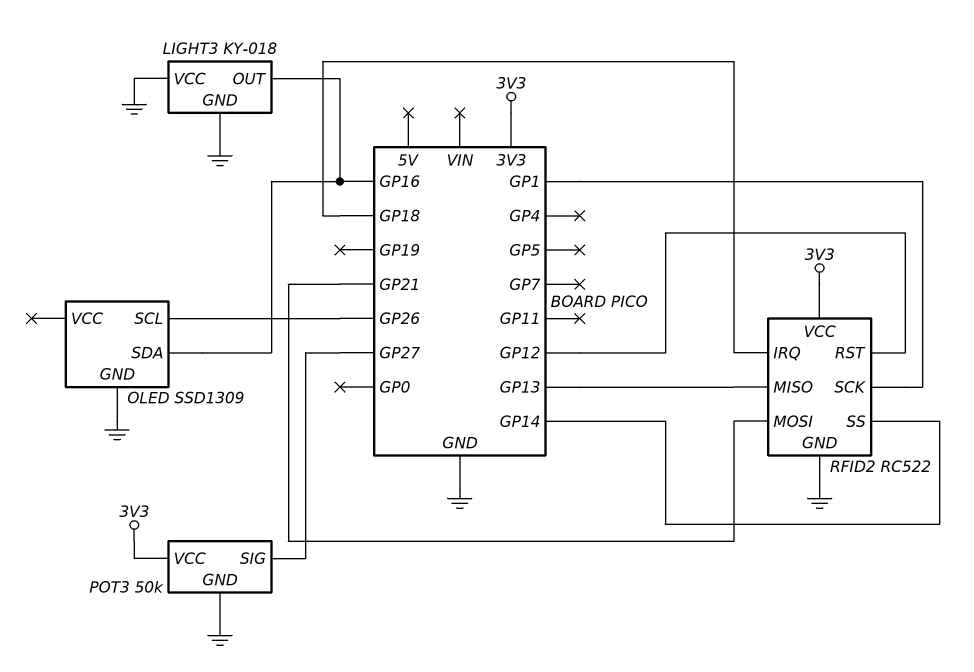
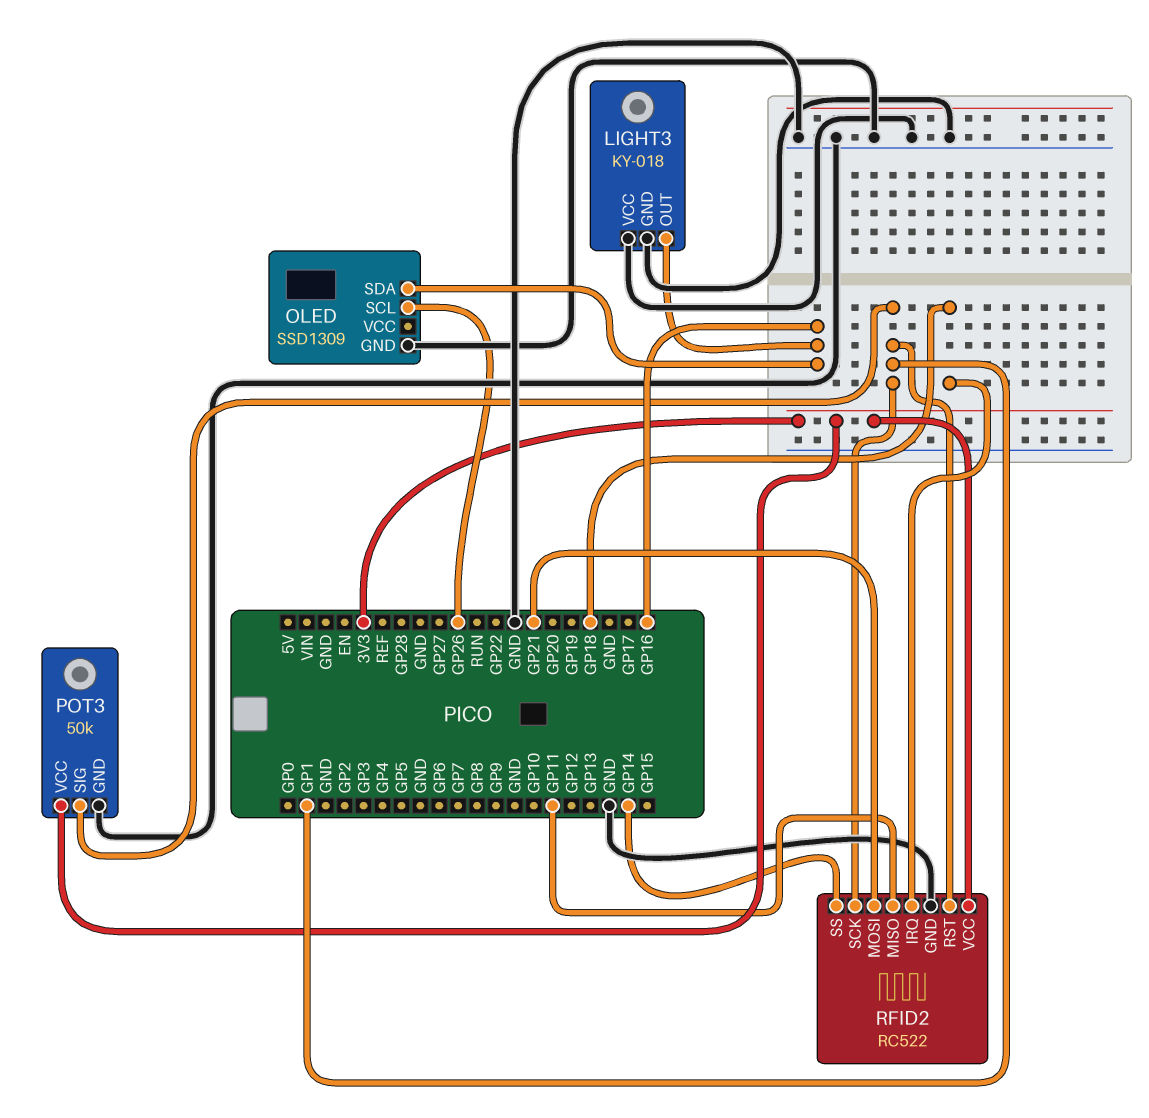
POT3 pin SIG: GP27 -> GP1
RFID2 pin MISO: GP13 -> GP11
RFID2 pin RST: GP12 -> GP1

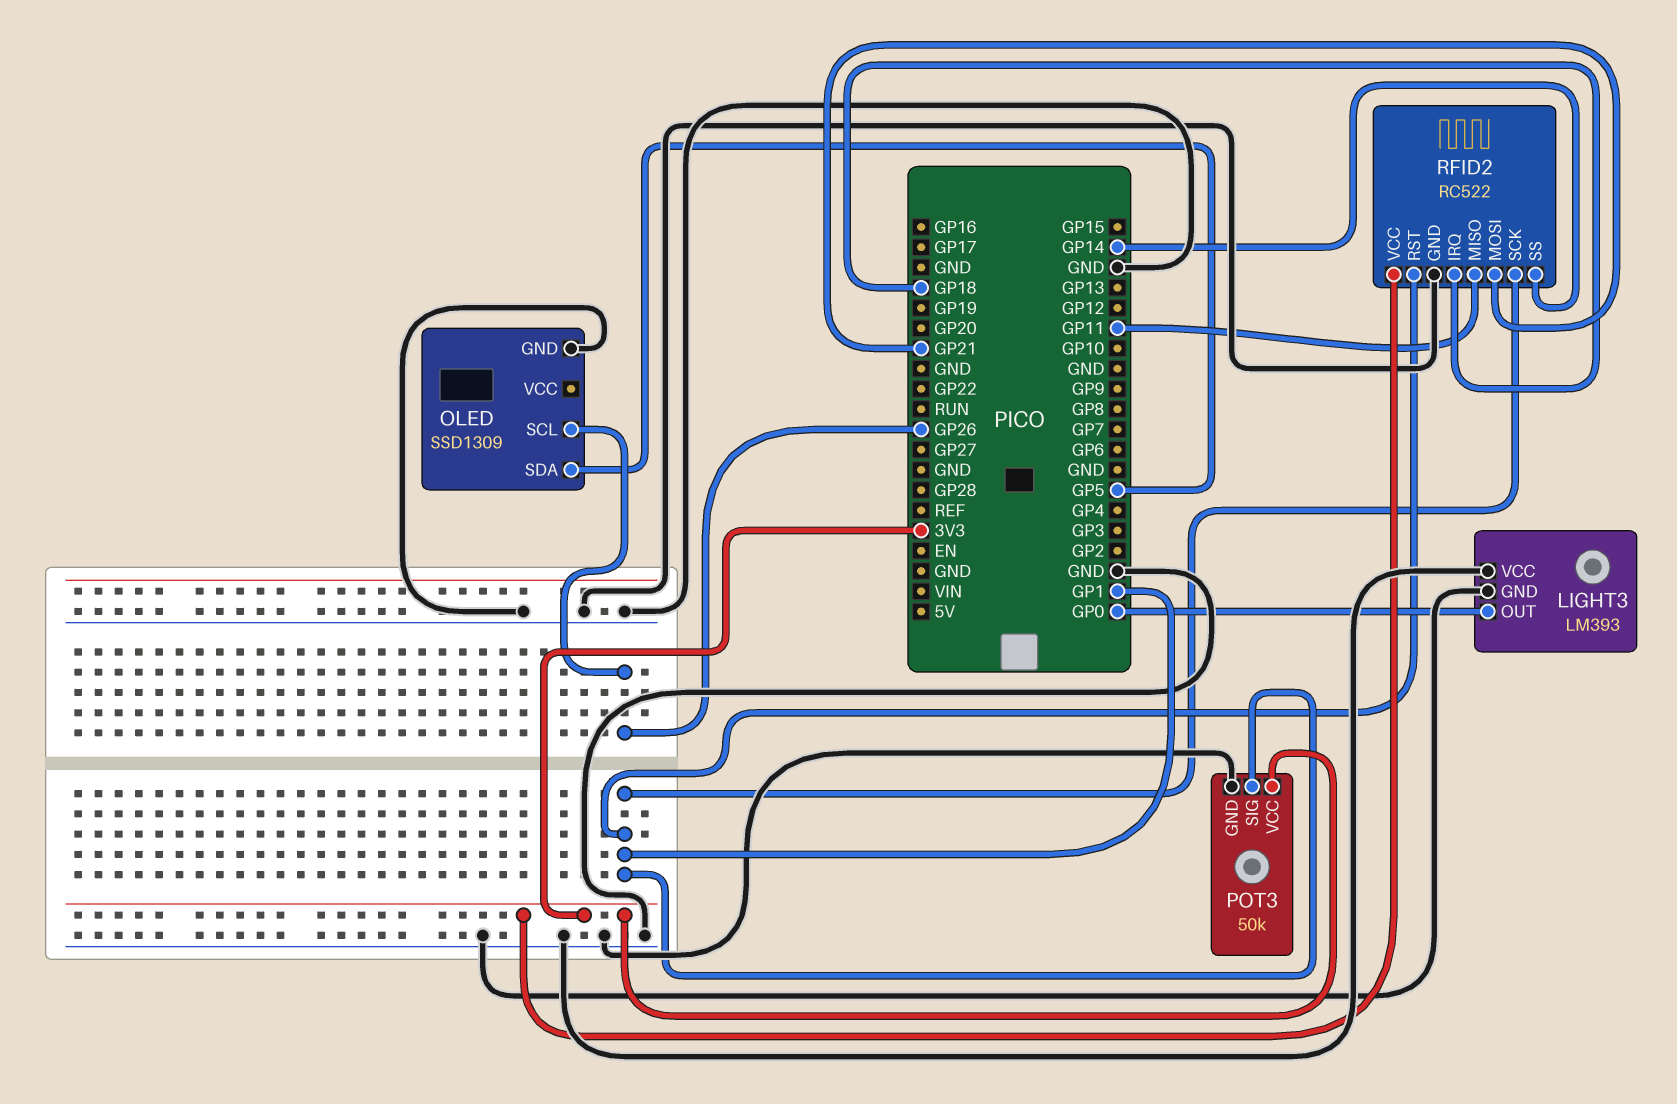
LIGHT3: KY-018 -> LM393
LIGHT3 pin OUT: GP16 -> GP0
OLED pin SDA: GP16 -> GP5

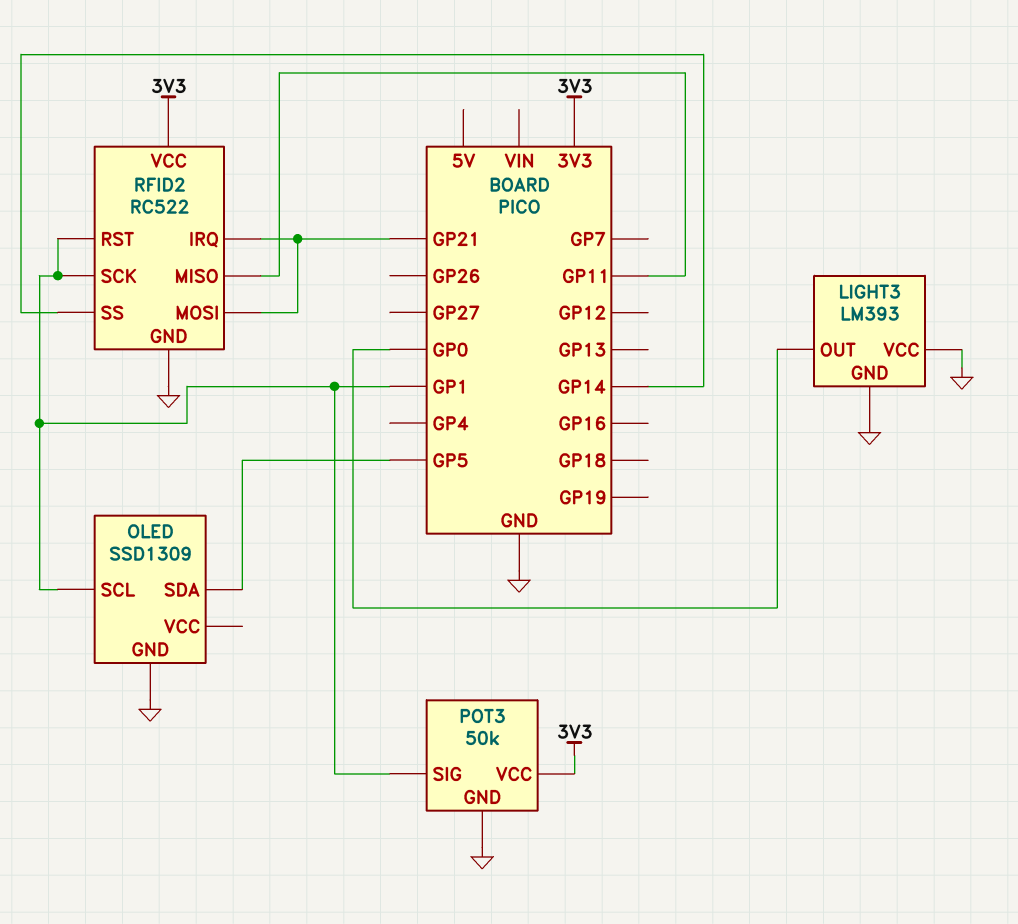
OLED pin SCL: GP26 -> GP1
RFID2 pin IRQ: GP18 -> GP21

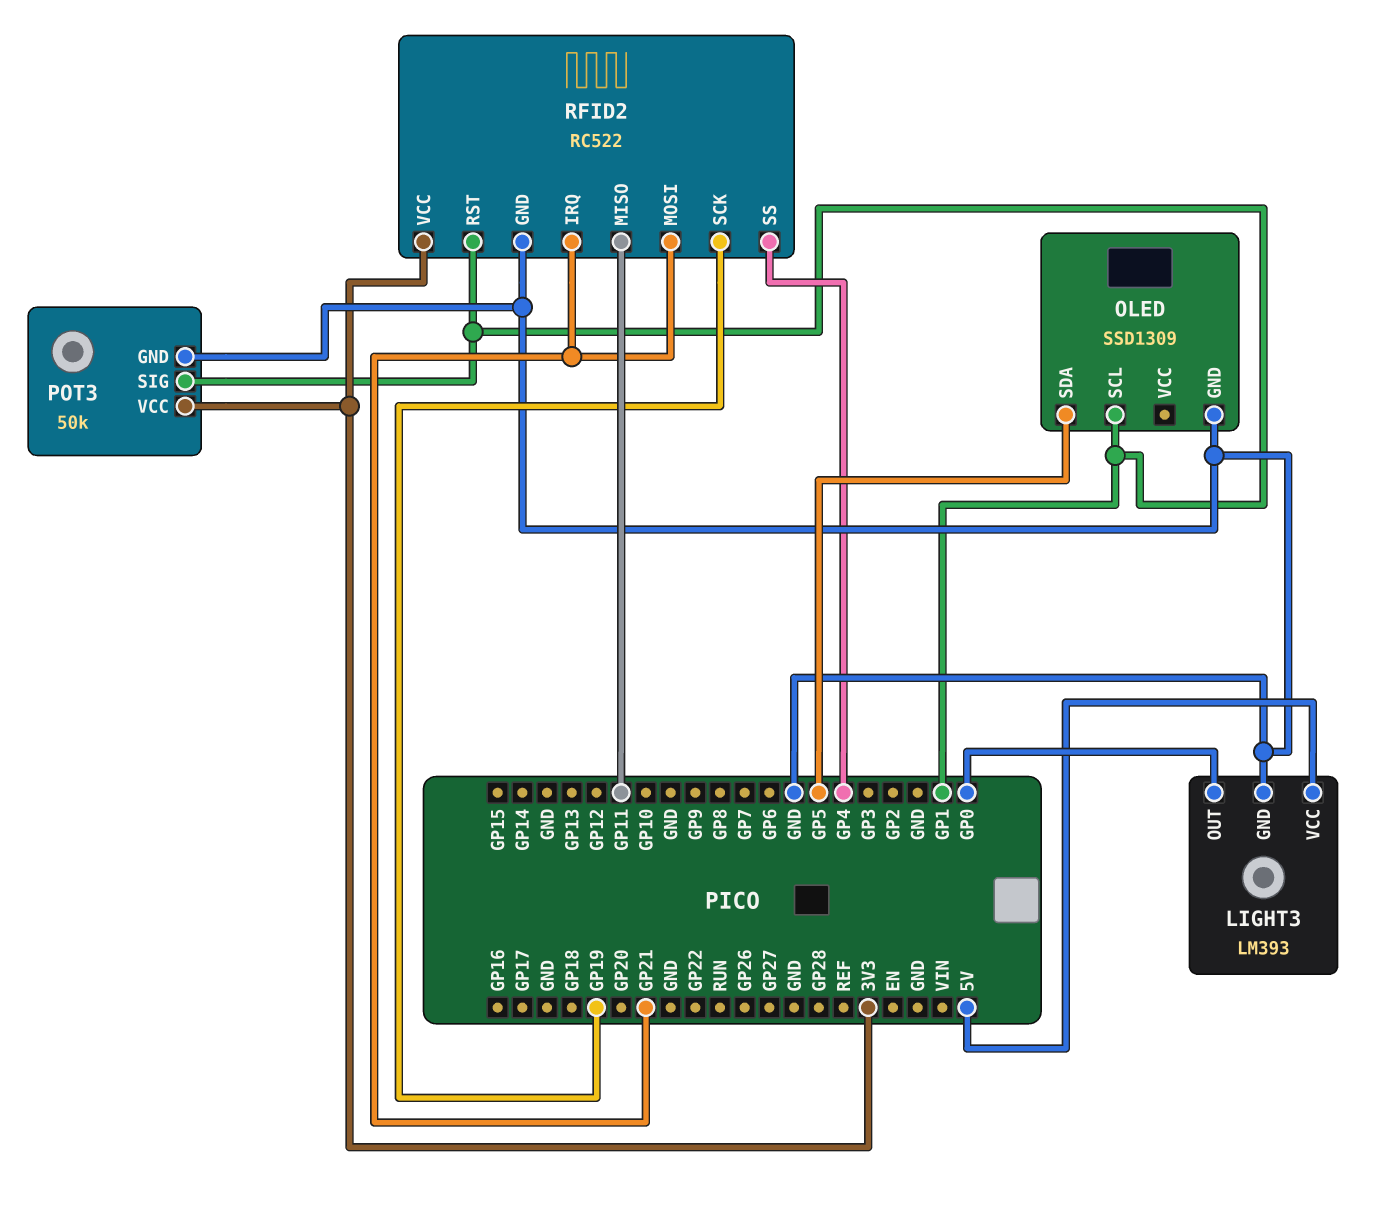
LIGHT3 pin VCC: GND -> 5V
RFID2 pin SCK: GP1 -> GP19
RFID2 pin SS: GP14 -> GP4

